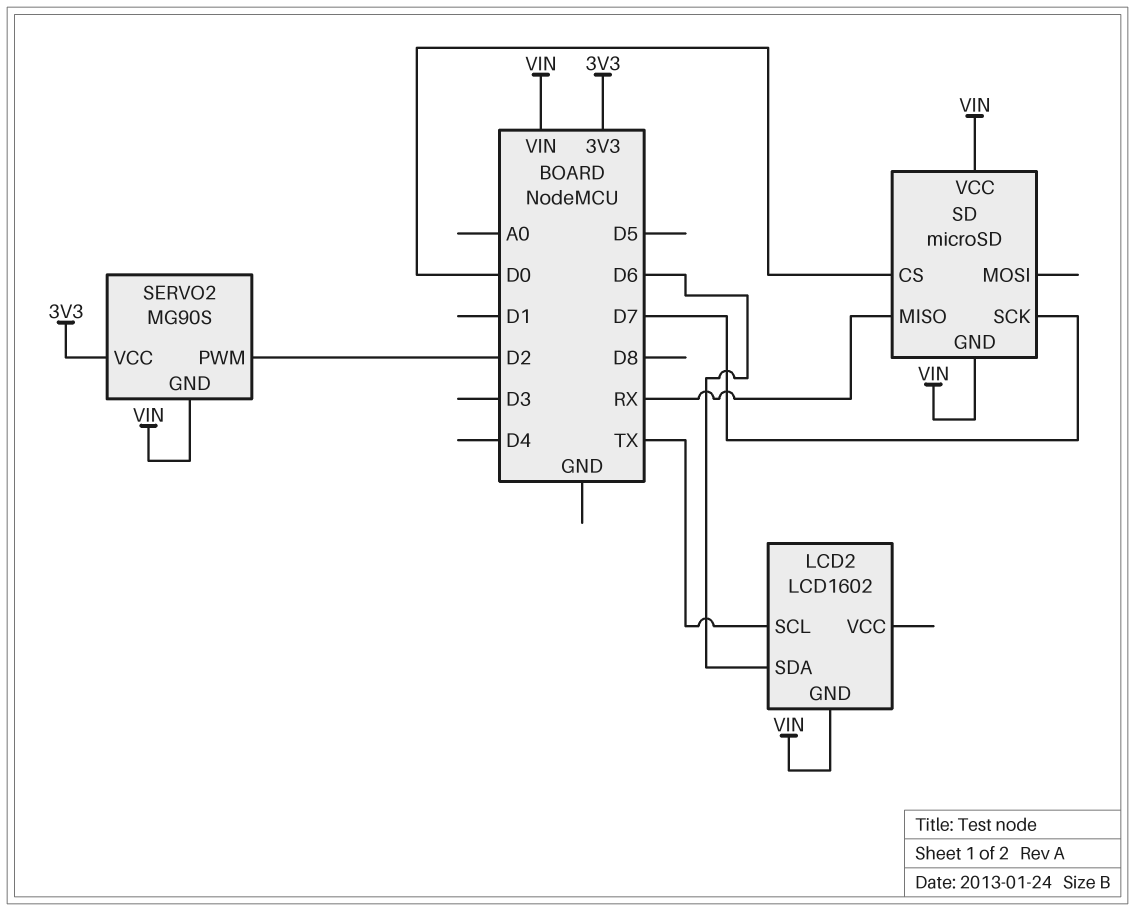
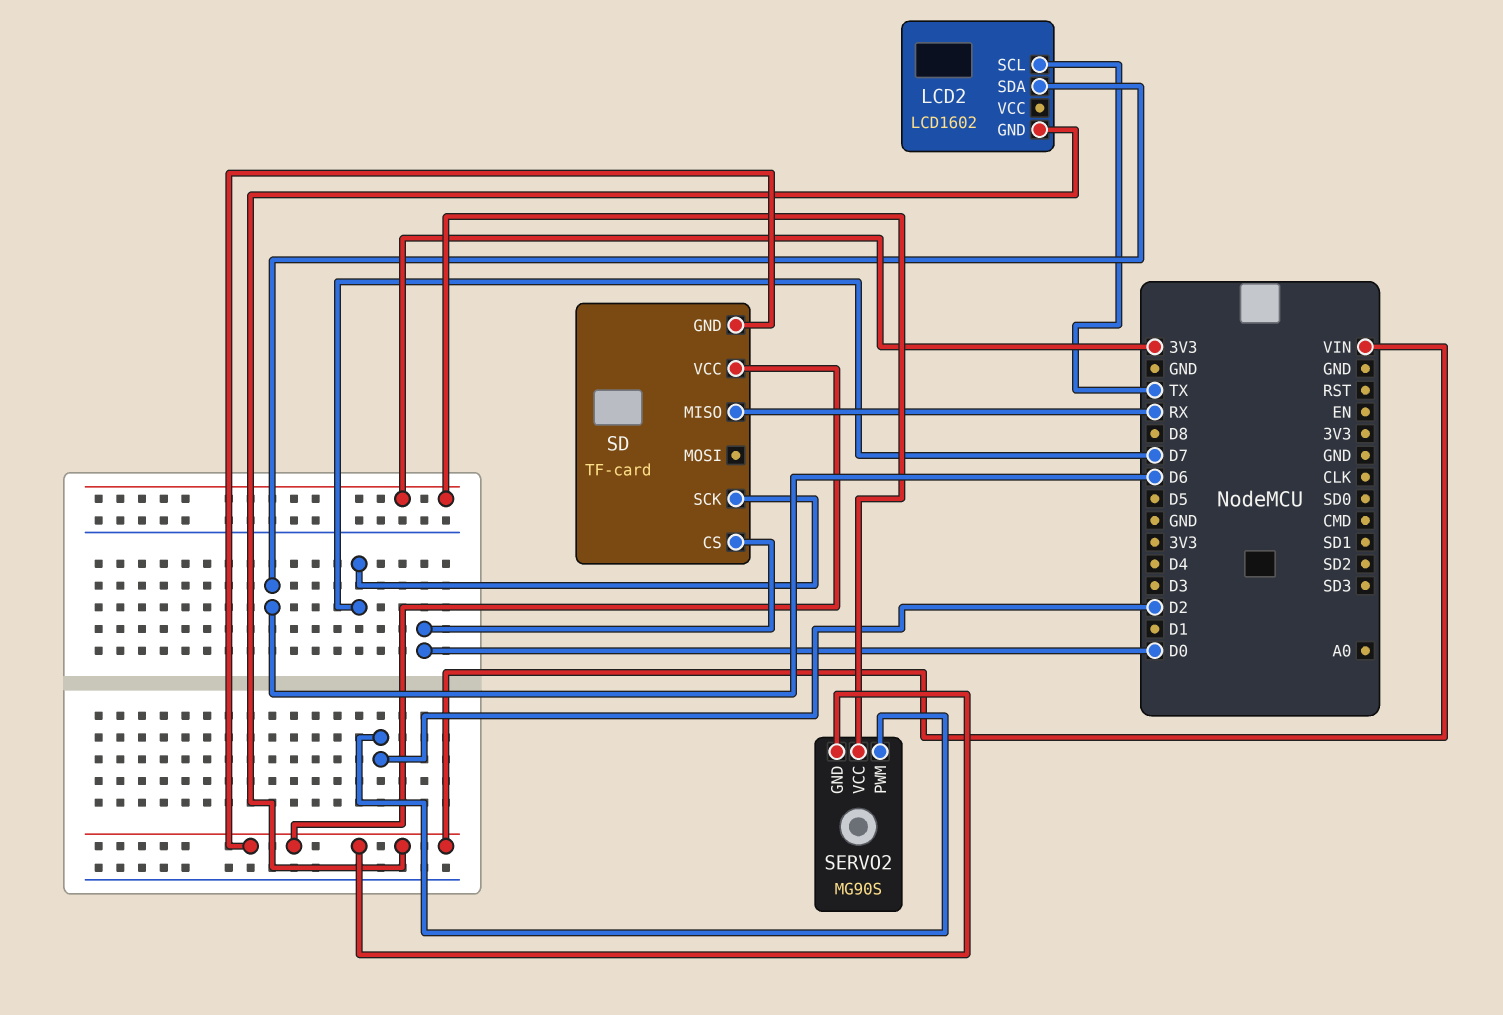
SD: microSD -> TF-card

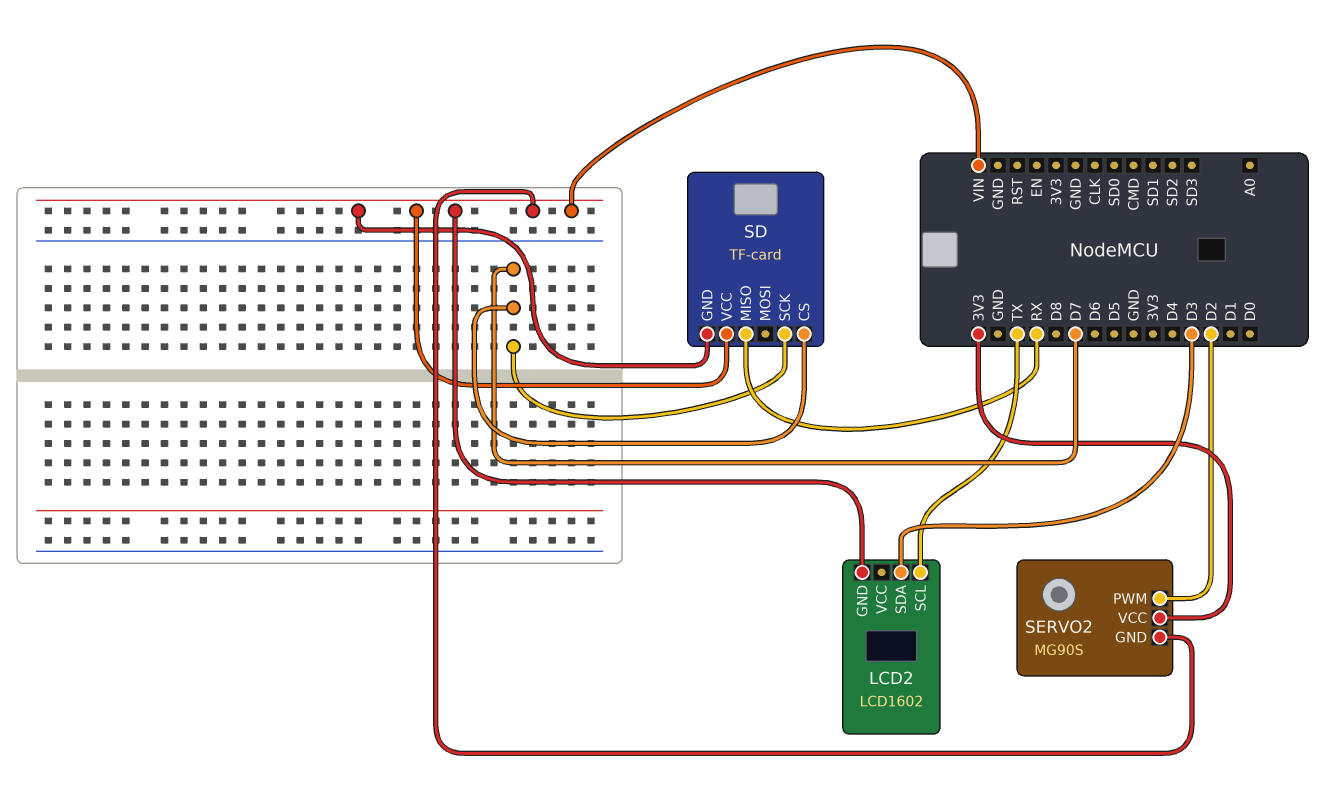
LCD2 pin SDA: D6 -> D3
SD pin CS: D0 -> D7

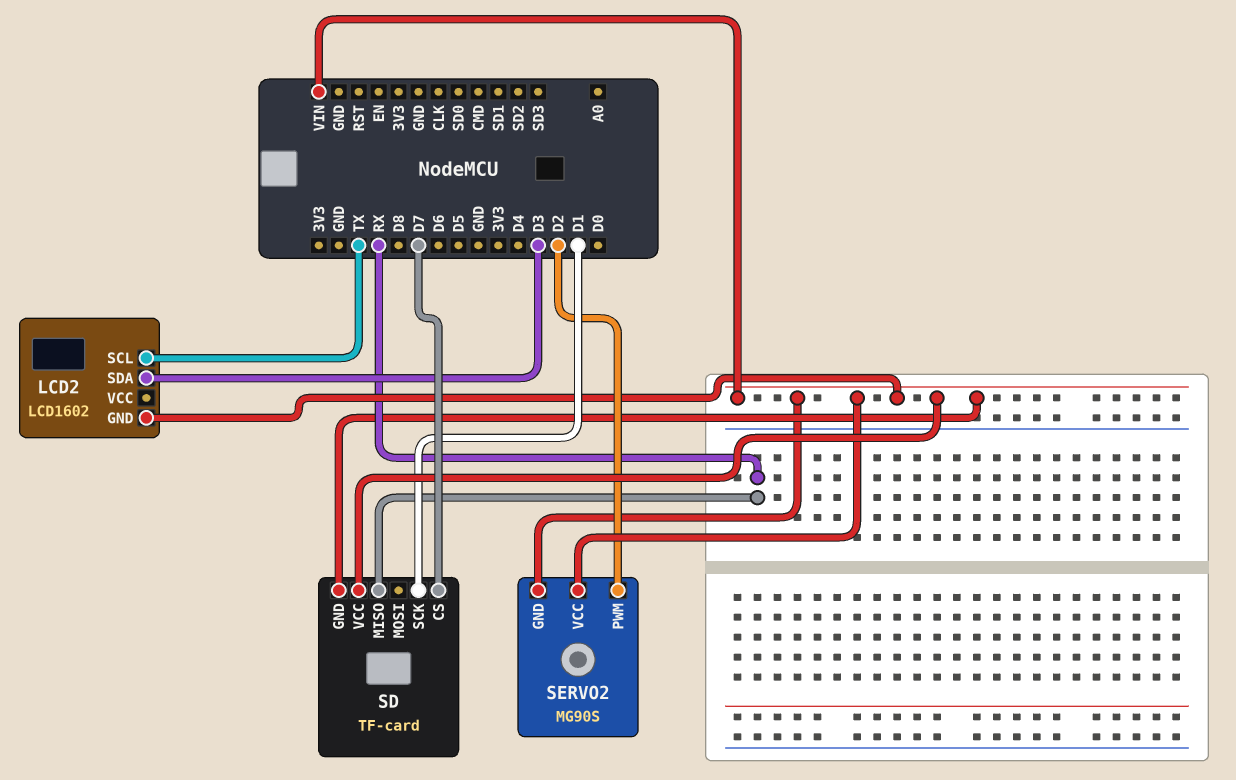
SD pin SCK: D7 -> D1
SERVO2 pin VCC: 3V3 -> VIN

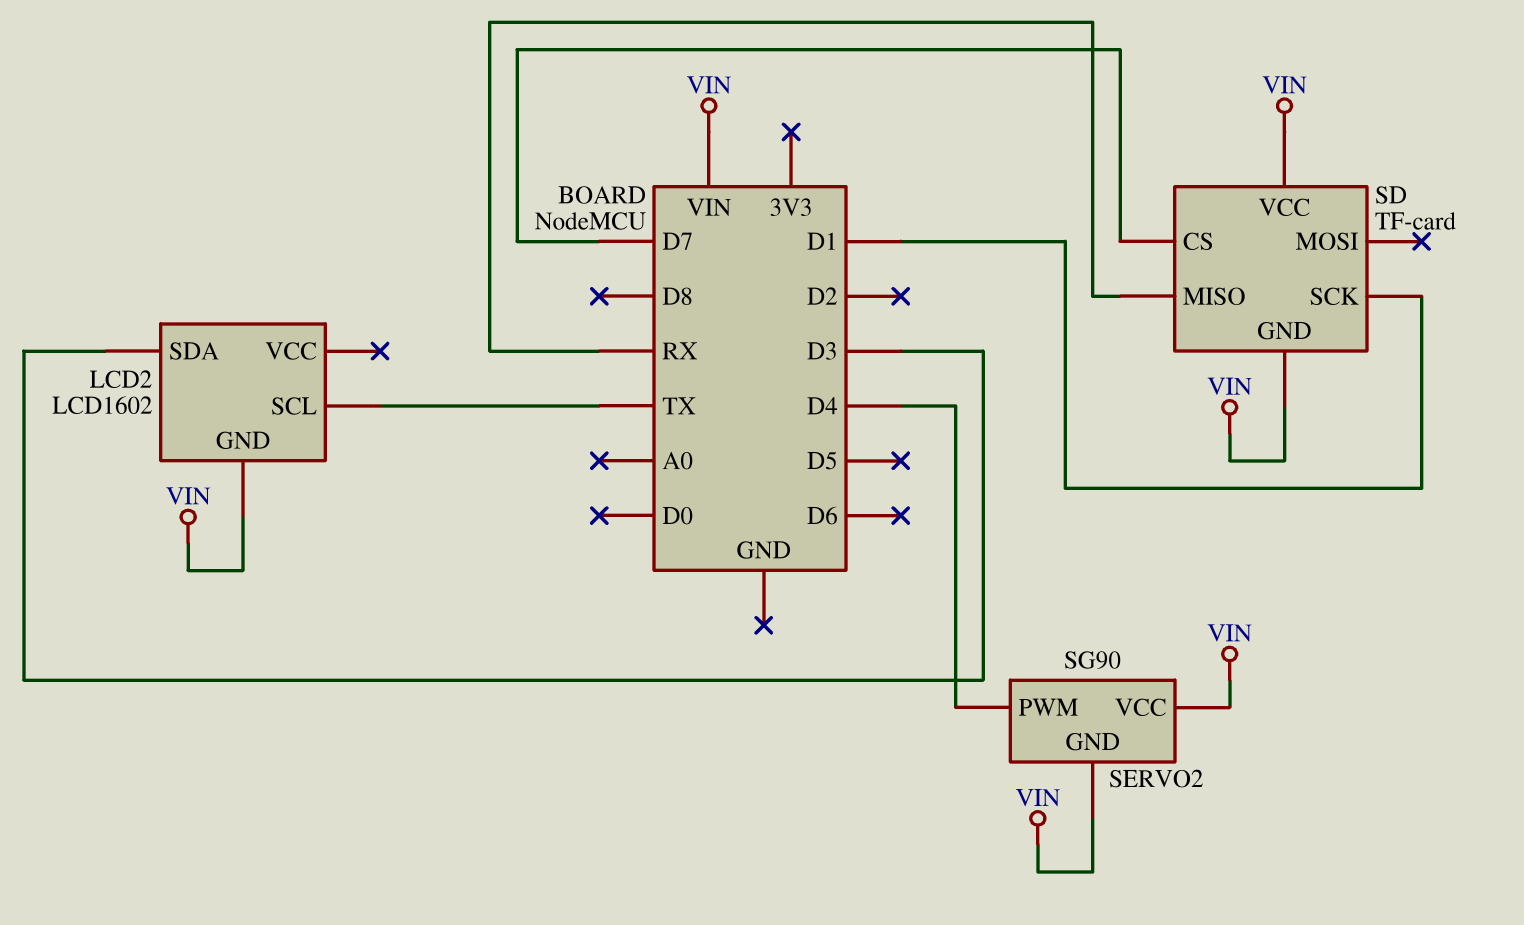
SERVO2: MG90S -> SG90
SERVO2 pin PWM: D2 -> D4

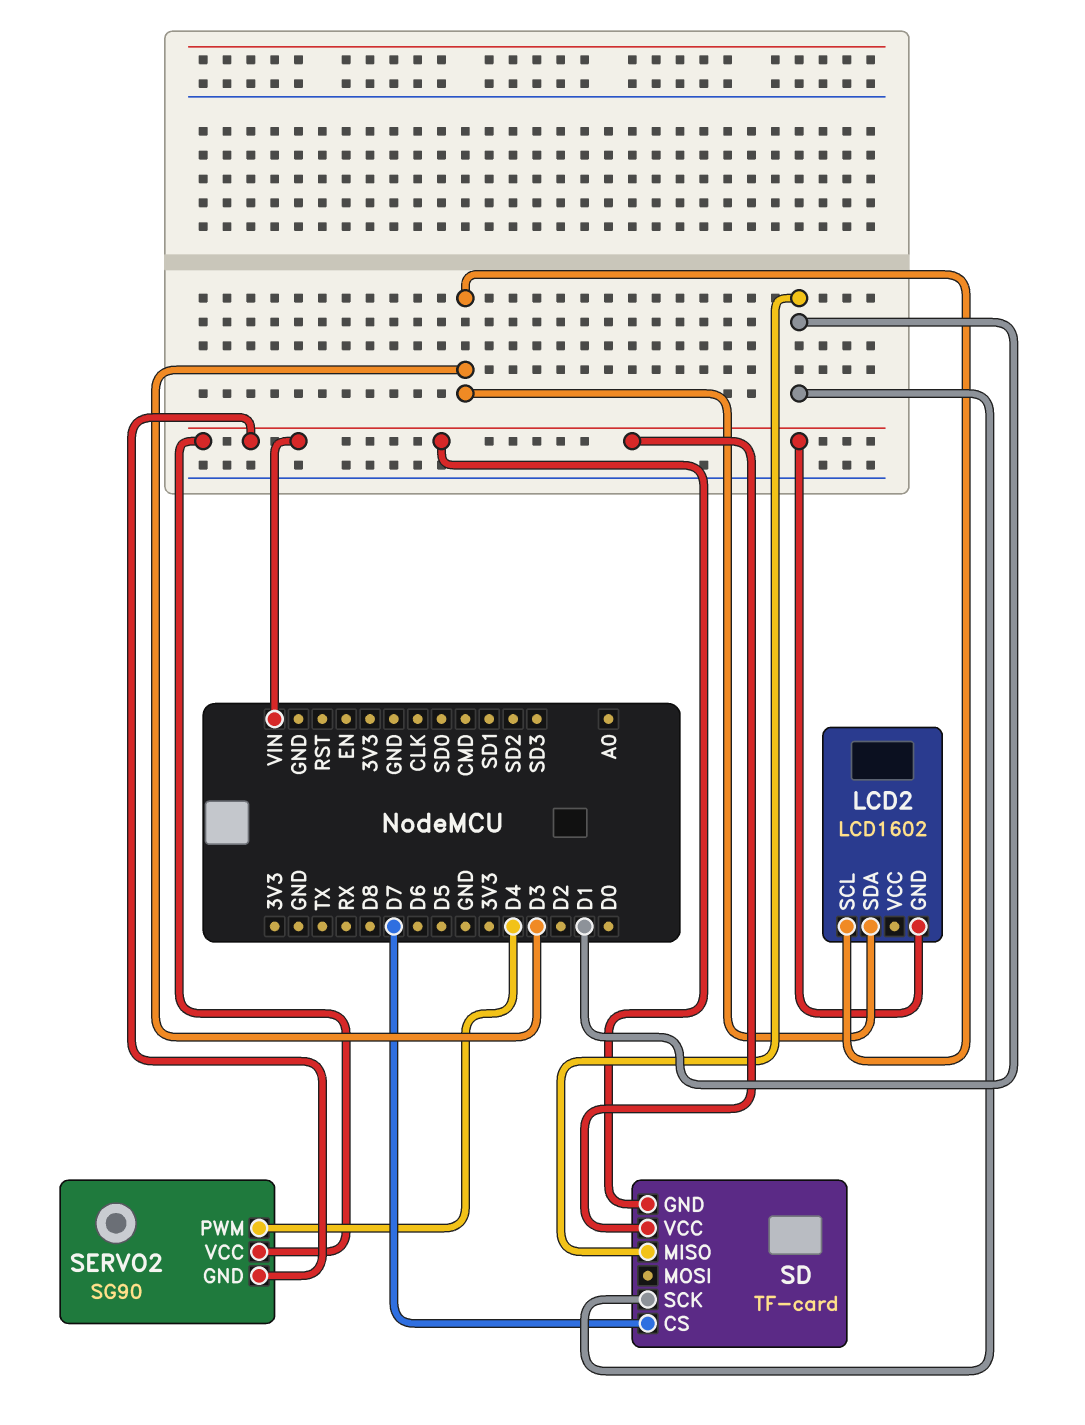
LCD2 pin SCL: TX -> D3
SD pin MISO: RX -> D1

